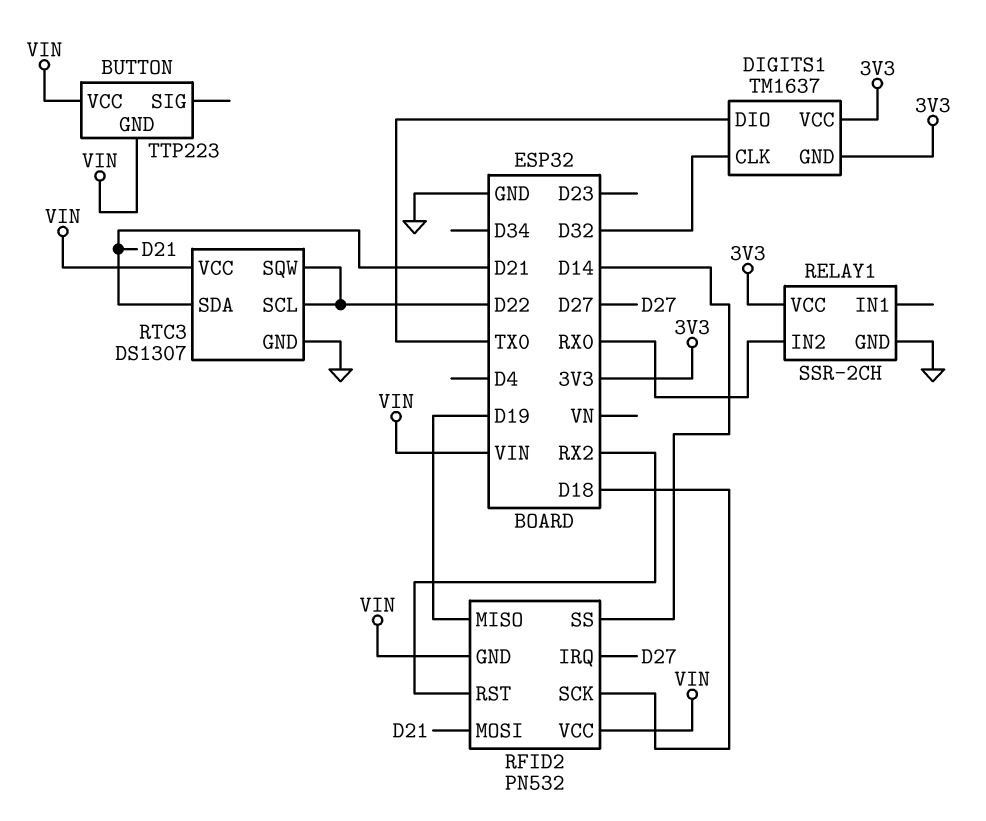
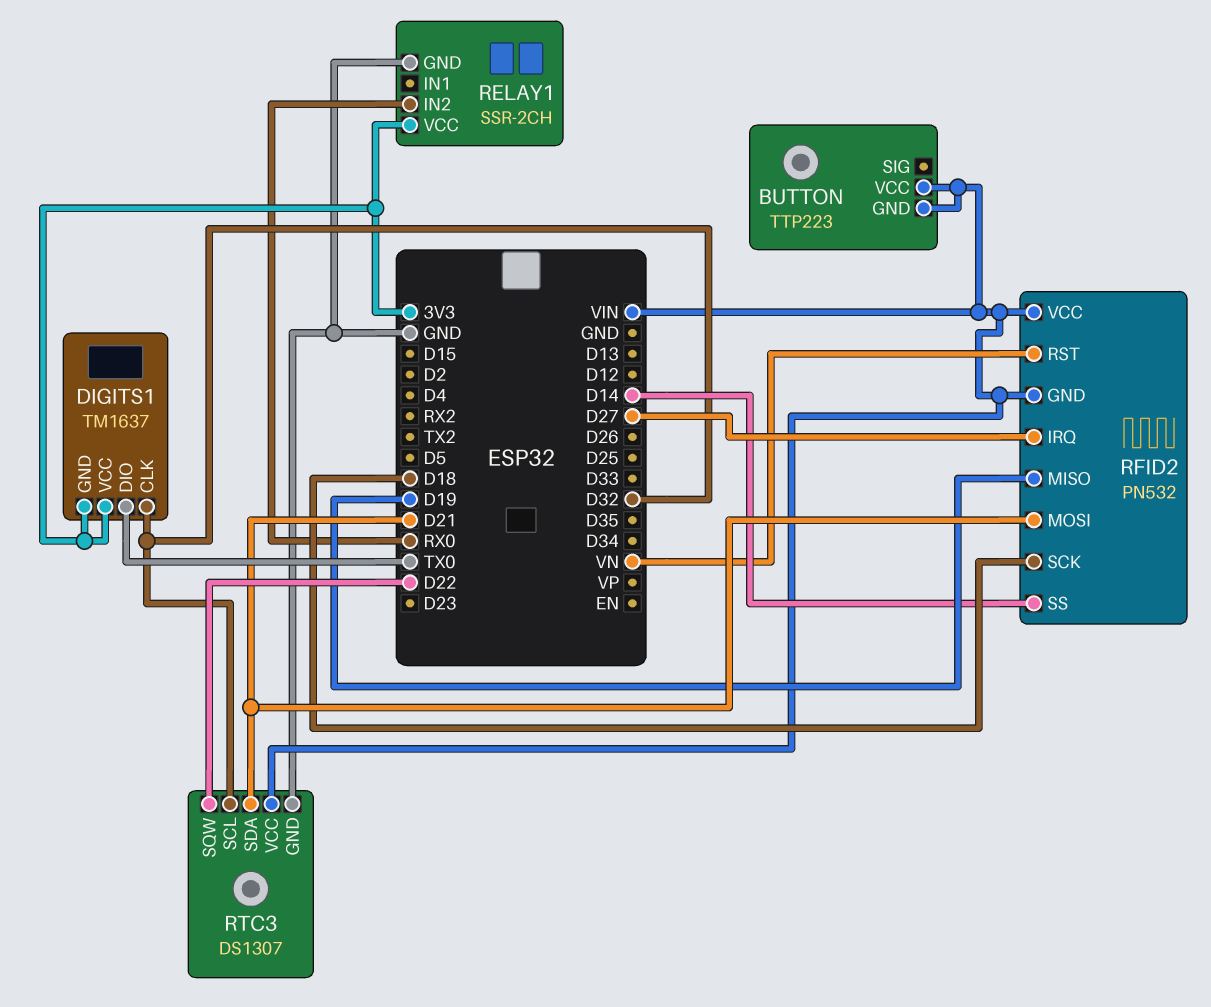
RFID2 pin RST: RX2 -> VN
RTC3 pin SCL: D22 -> D32

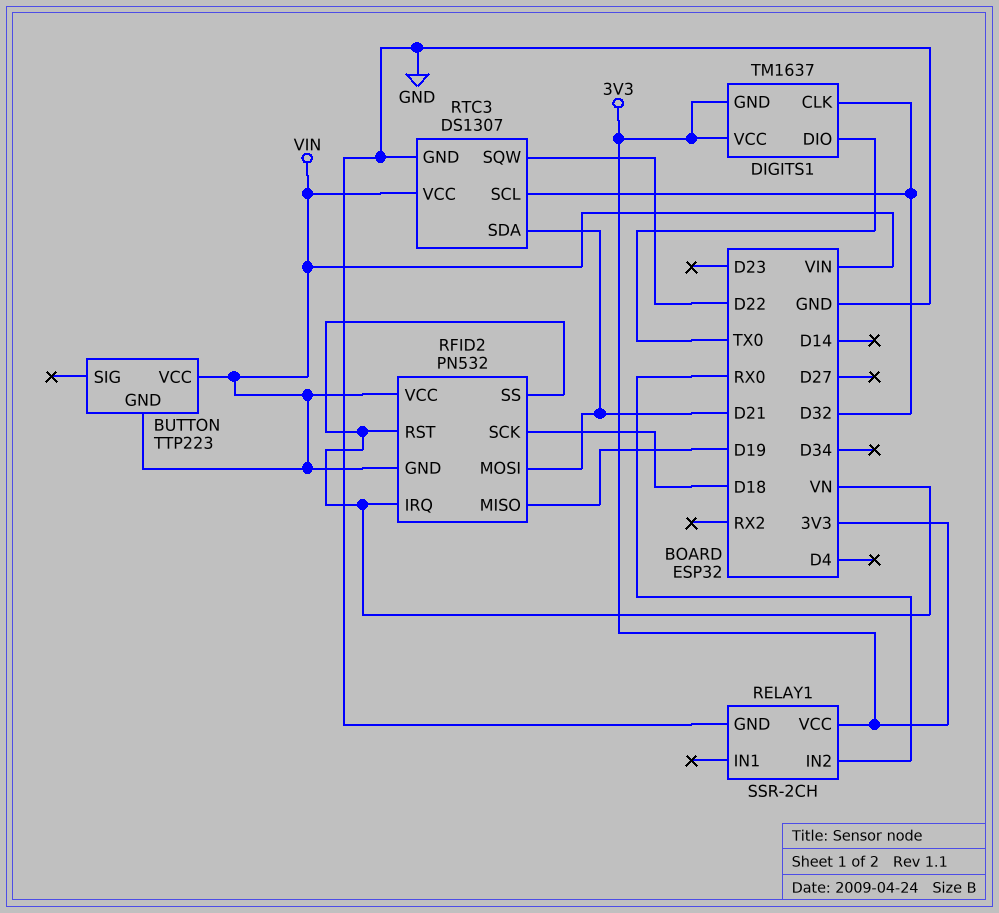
RFID2 pin IRQ: D27 -> VN
RFID2 pin SS: D14 -> VN

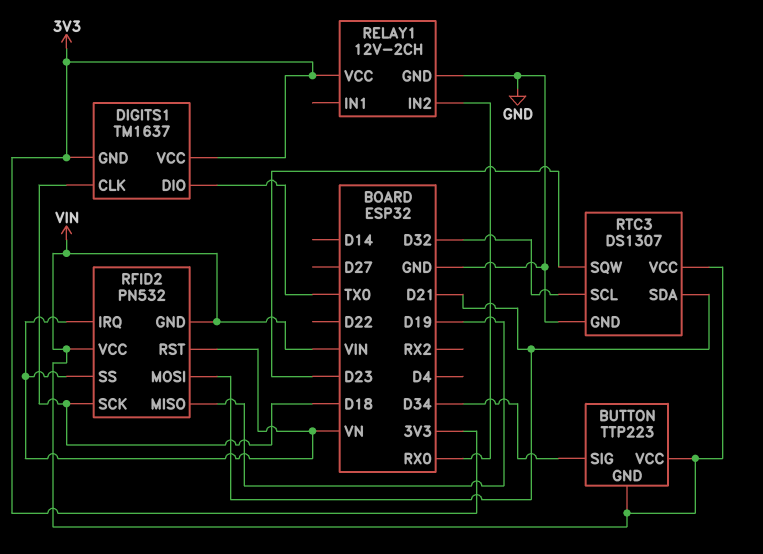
BUTTON pin SIG: none -> D34
DIGITS1 pin CLK: D32 -> D18
RELAY1: SSR-2CH -> 12V-2CH
RTC3 pin SQW: D22 -> D23

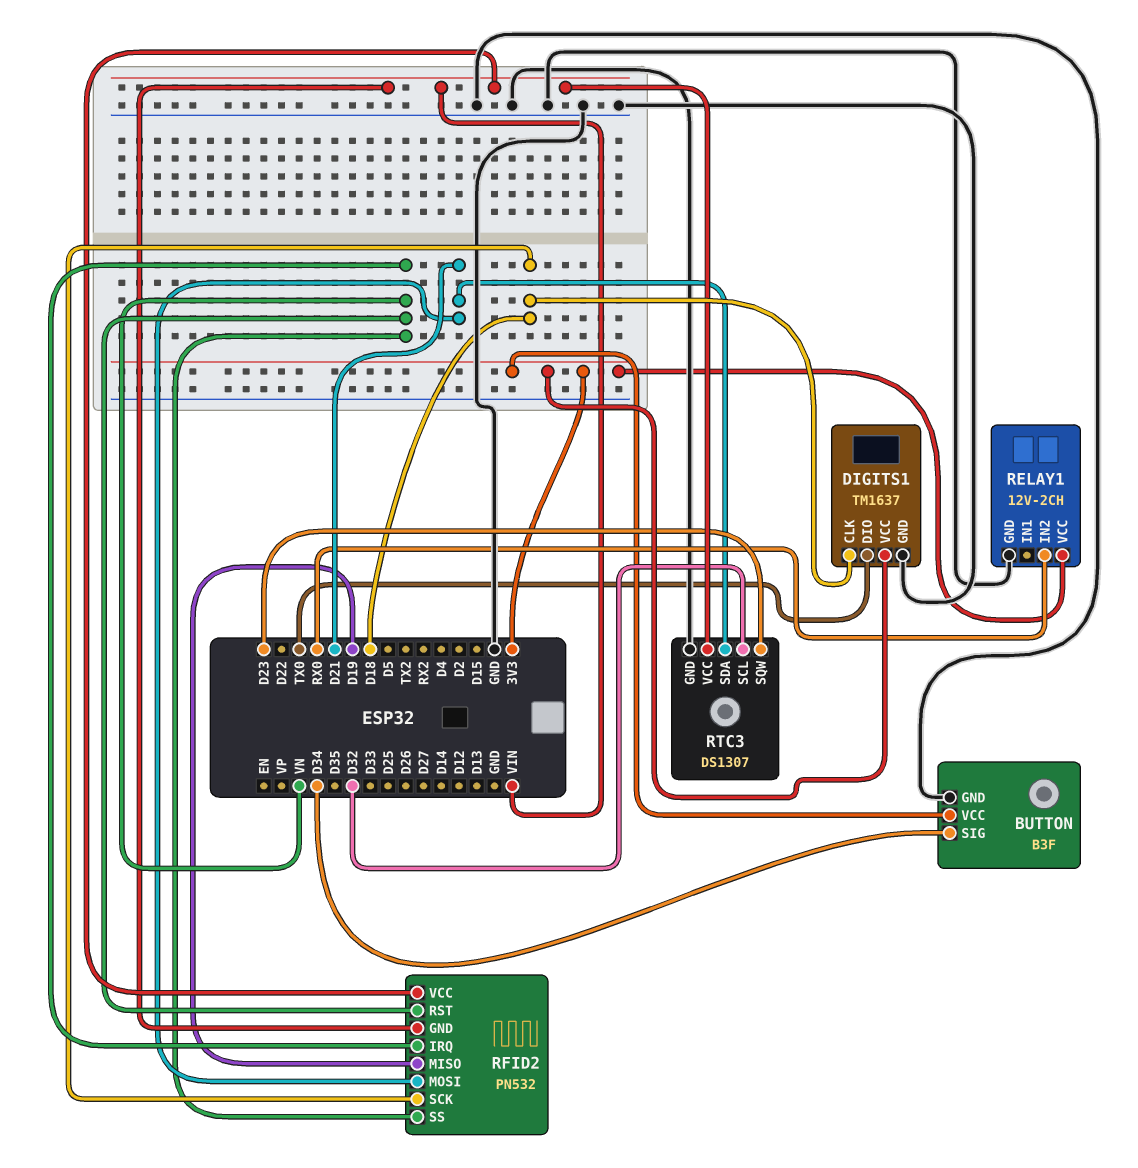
BUTTON: TTP223 -> B3F
BUTTON pin GND: VIN -> GND
BUTTON pin VCC: VIN -> 3V3
DIGITS1 pin GND: 3V3 -> GND

